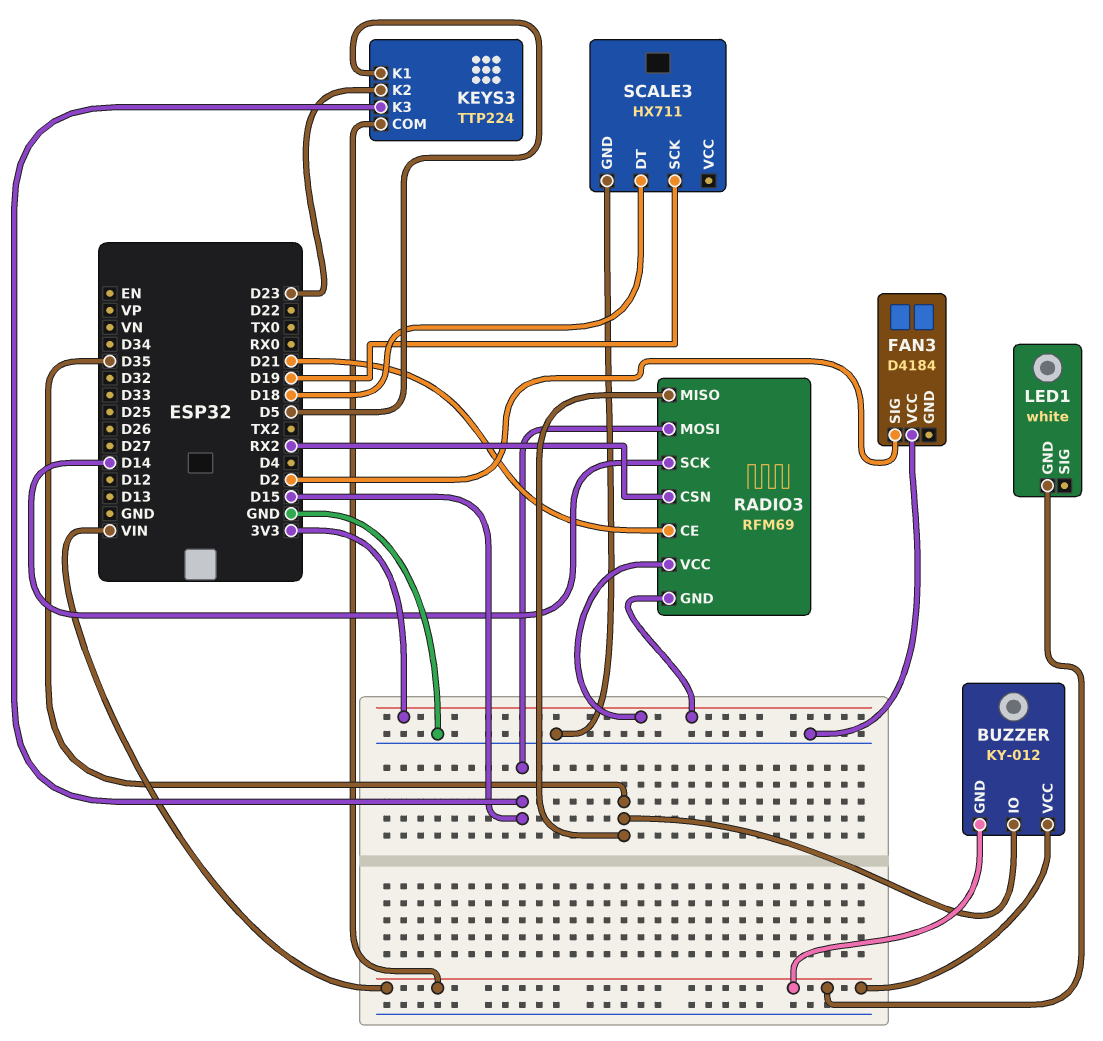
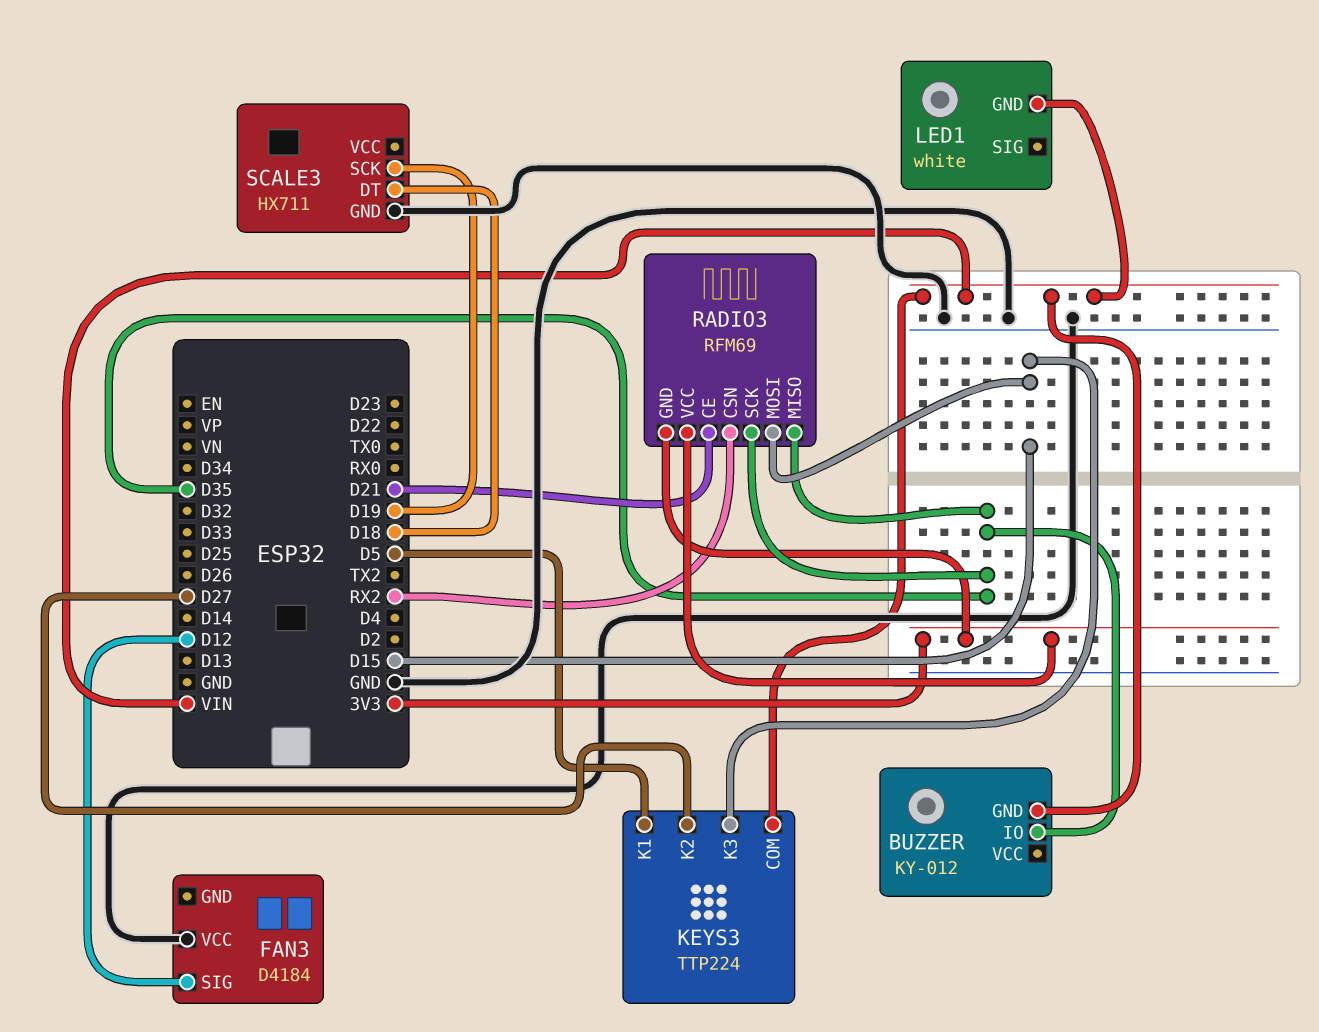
BUZZER pin VCC: VIN -> none
FAN3 pin SIG: D2 -> D12
KEYS3 pin K2: D23 -> D27
RADIO3 pin SCK: D14 -> D35

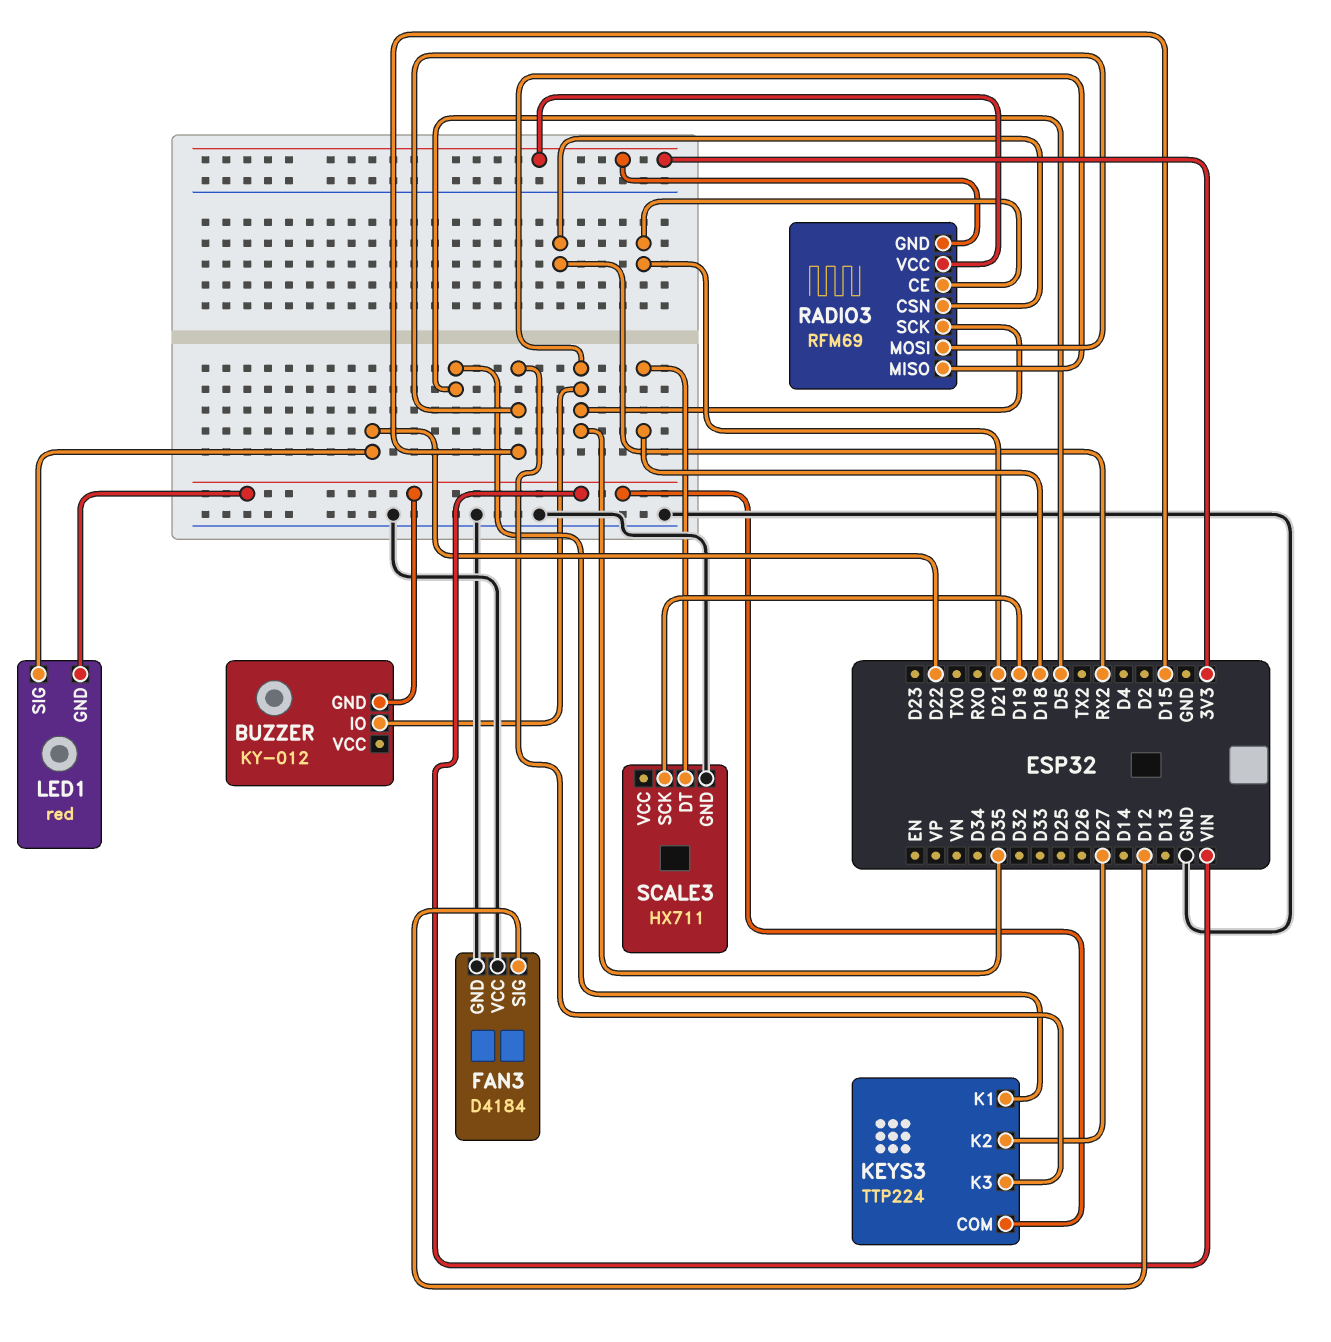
FAN3 pin GND: none -> GND
LED1: white -> red
LED1 pin SIG: none -> D22

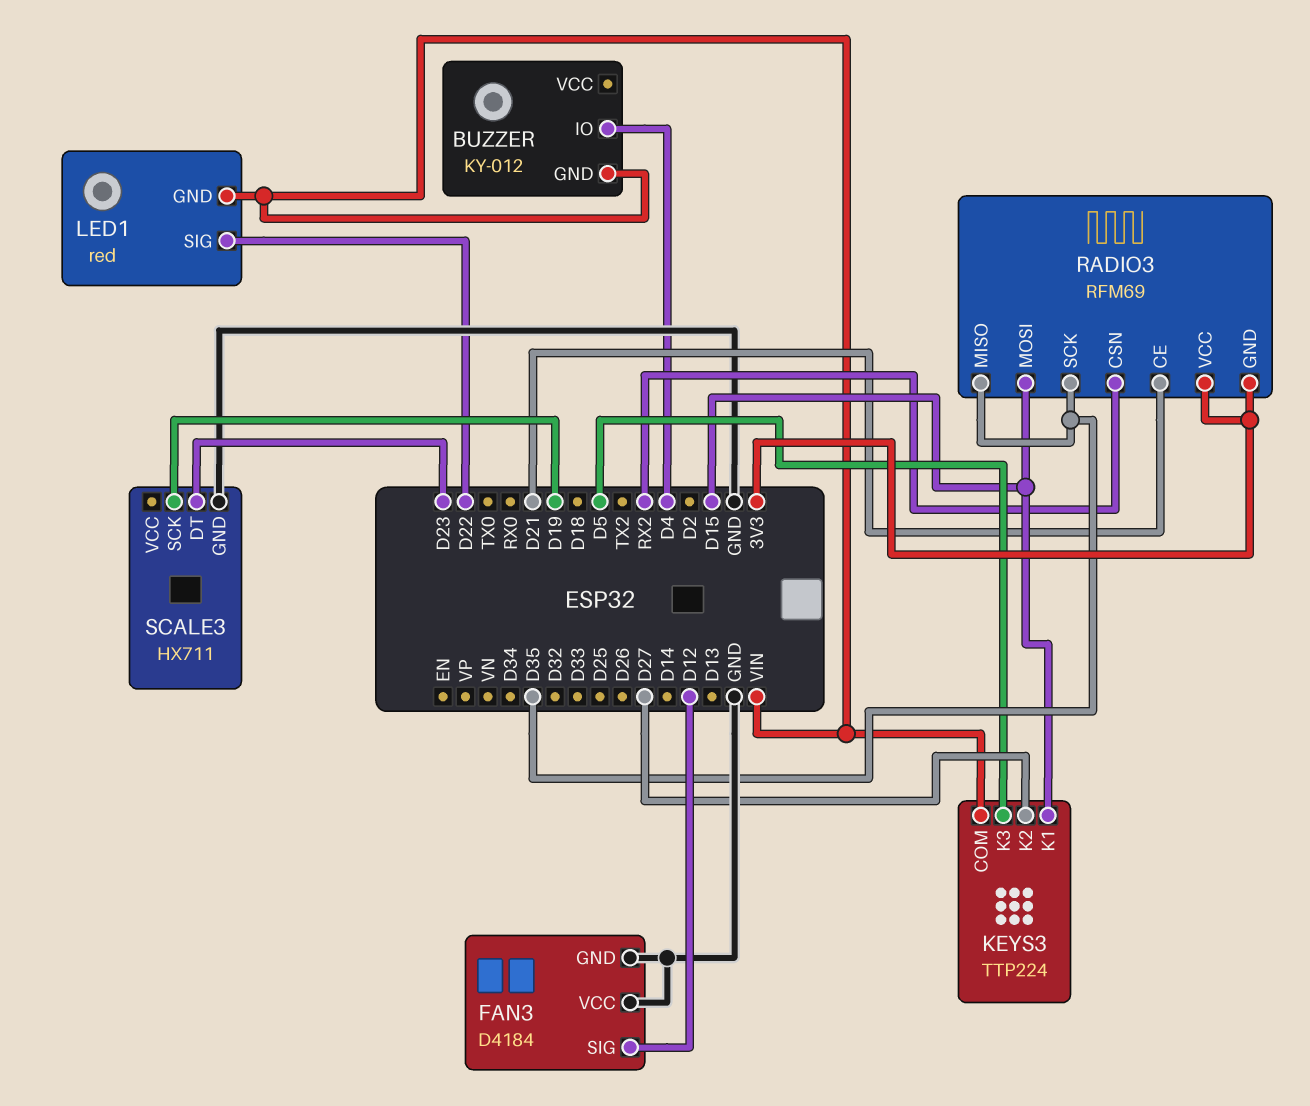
BUZZER pin IO: D35 -> D4
KEYS3 pin K1: D5 -> D15
KEYS3 pin K3: D15 -> D5
SCALE3 pin DT: D18 -> D23

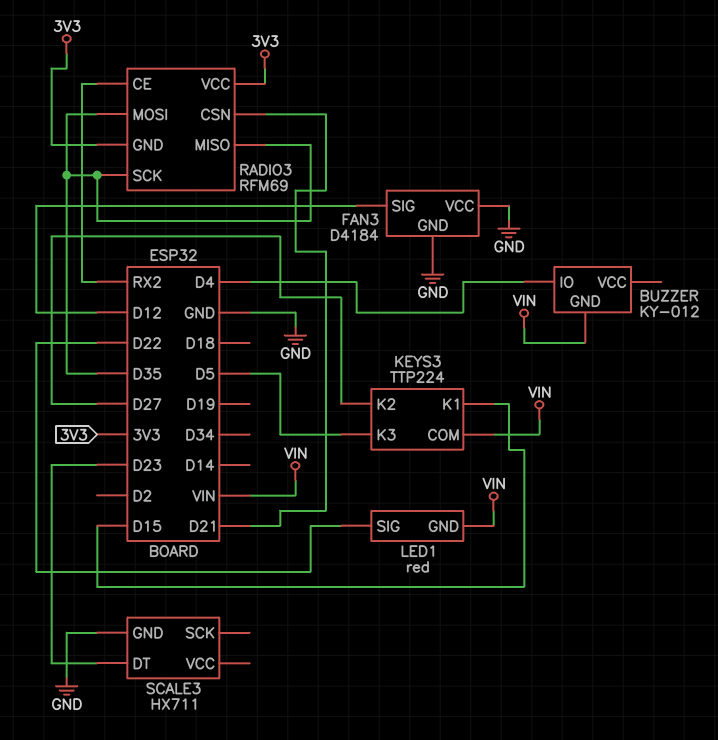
RADIO3 pin CE: D21 -> RX2
RADIO3 pin CSN: RX2 -> D21
RADIO3 pin MOSI: D15 -> D35
SCALE3 pin SCK: D19 -> none

